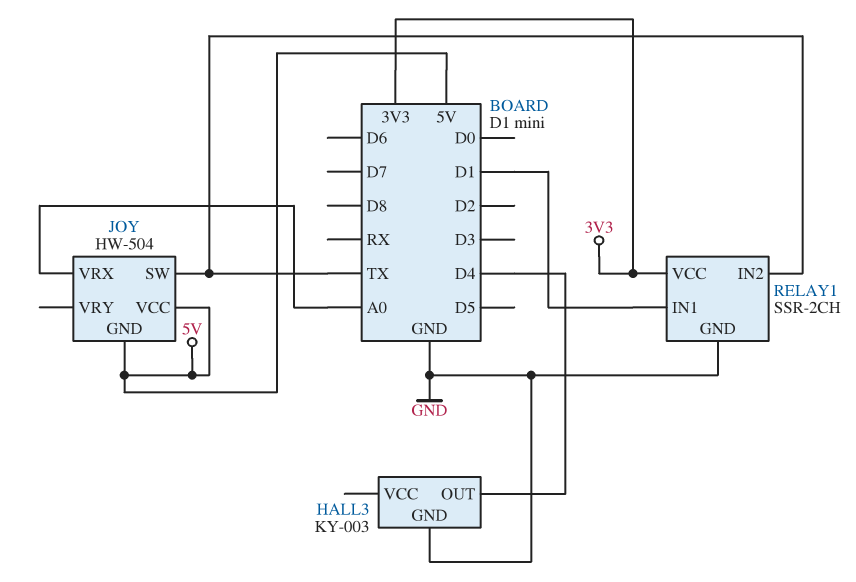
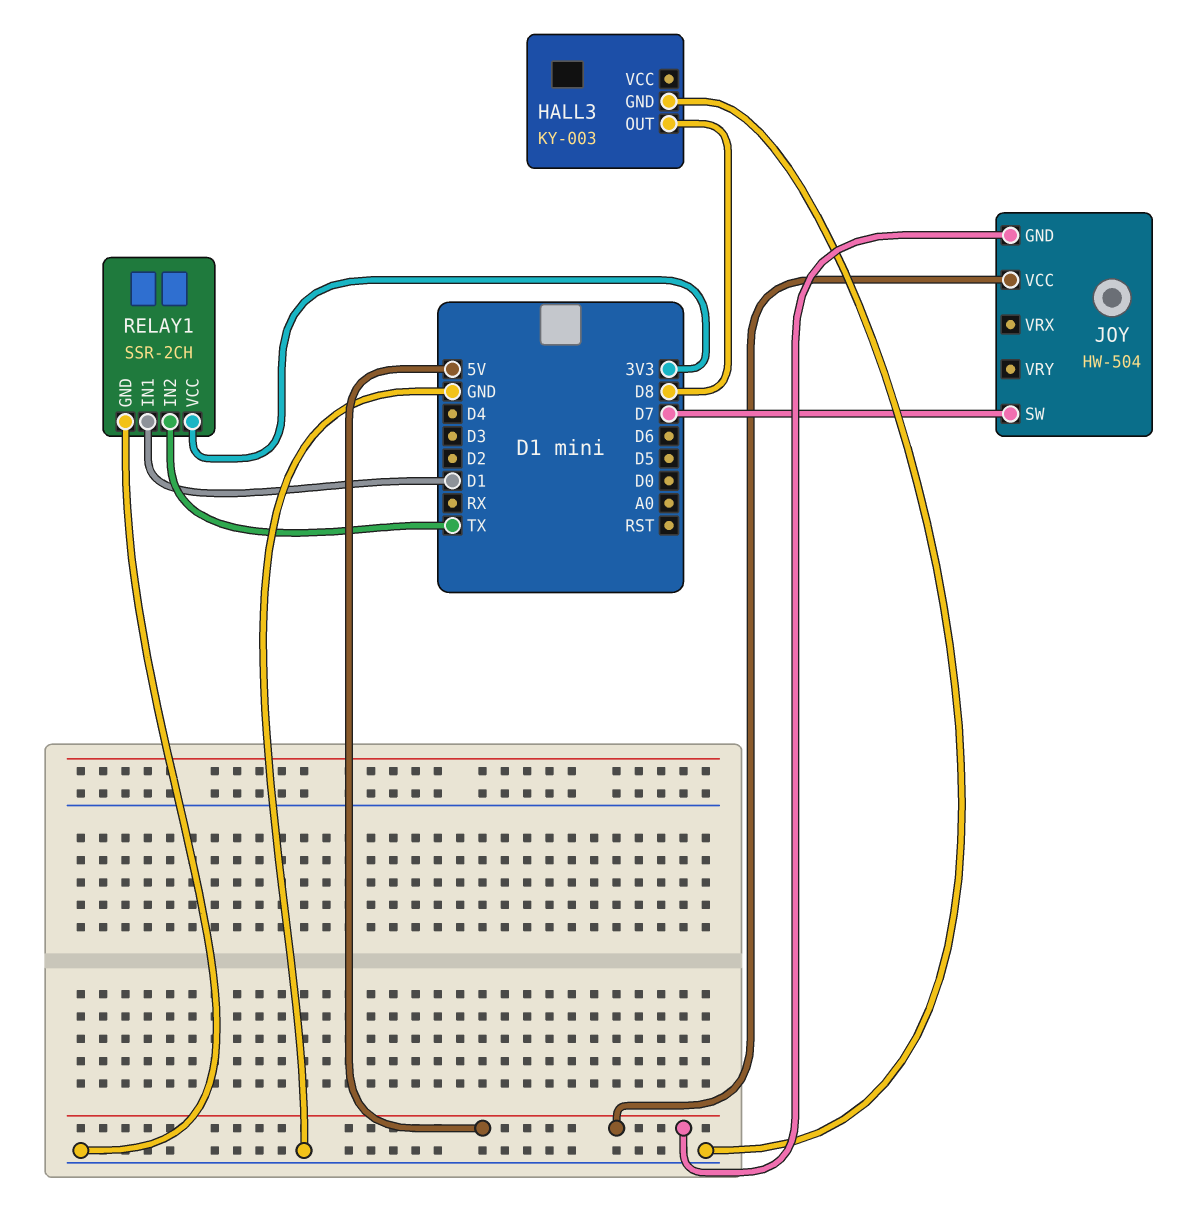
HALL3 pin OUT: D4 -> D8
JOY pin SW: TX -> D7
JOY pin VRX: A0 -> none

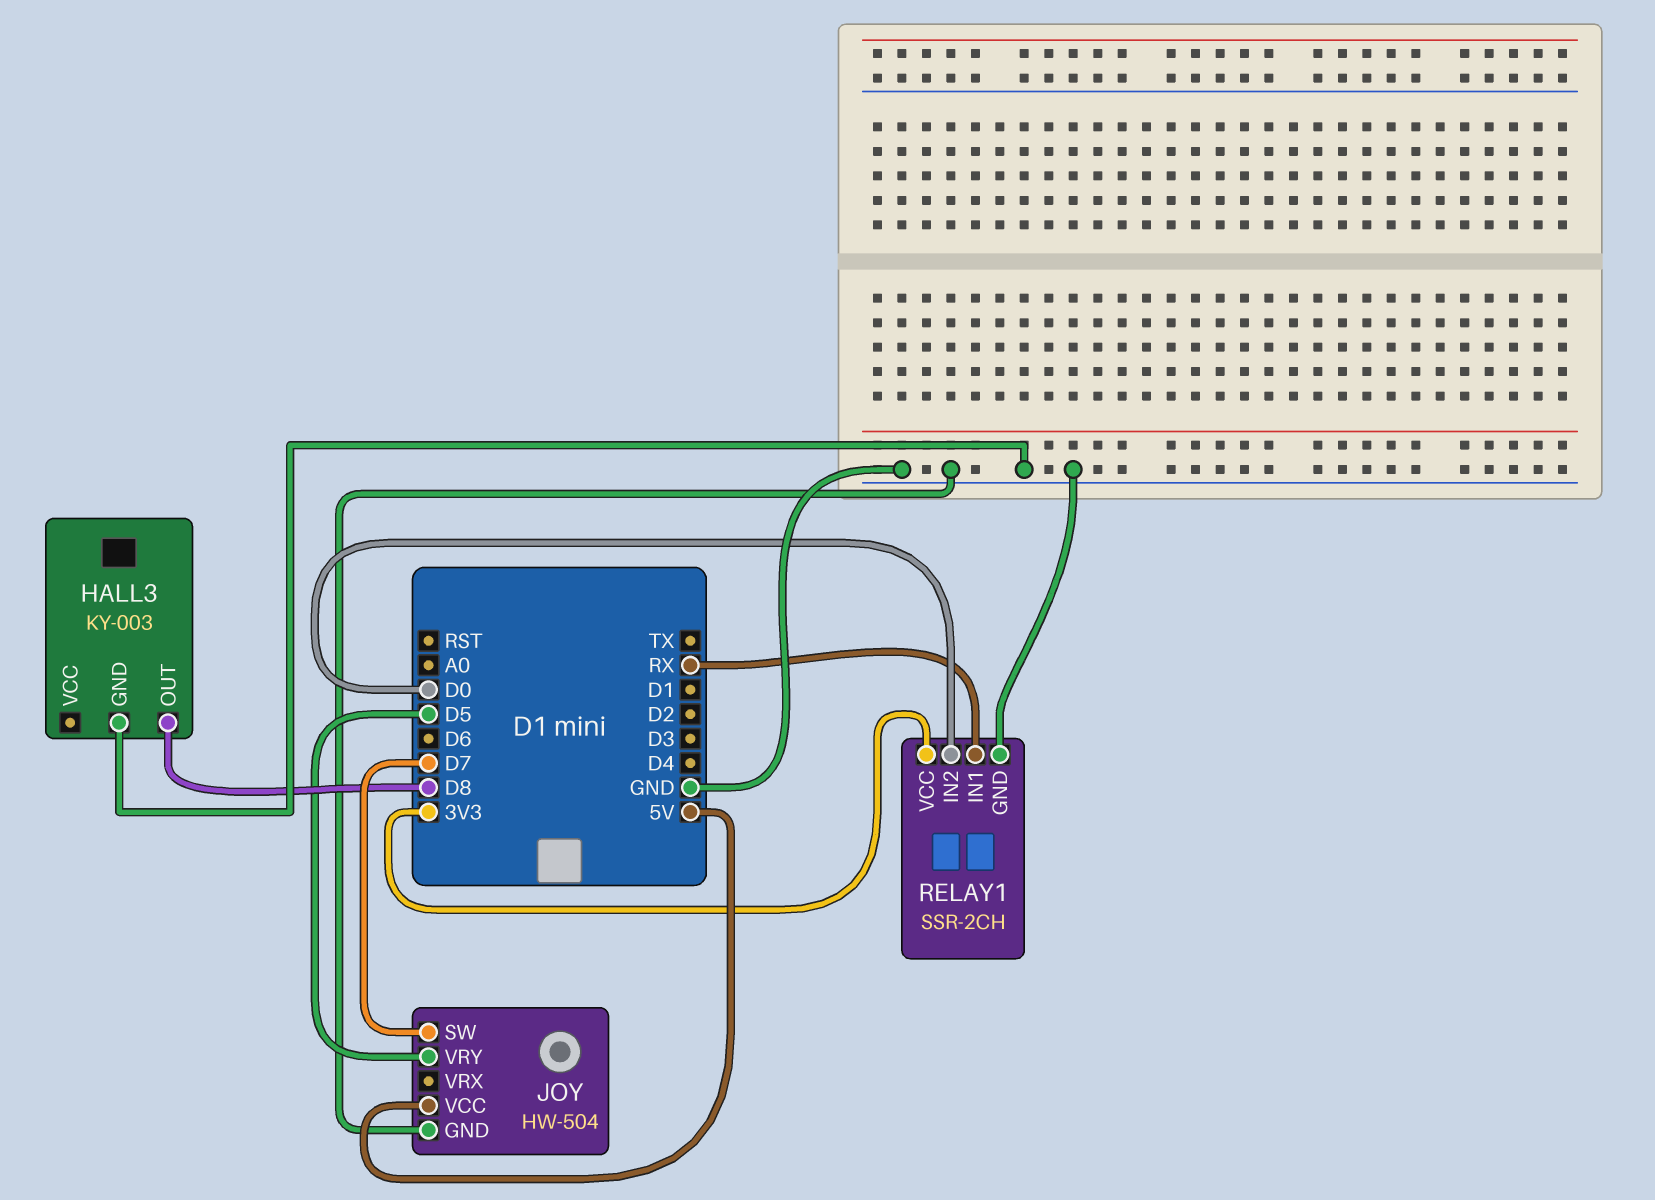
JOY pin GND: 5V -> GND
JOY pin VRY: none -> D5
RELAY1 pin IN1: D1 -> RX
RELAY1 pin IN2: TX -> D0

